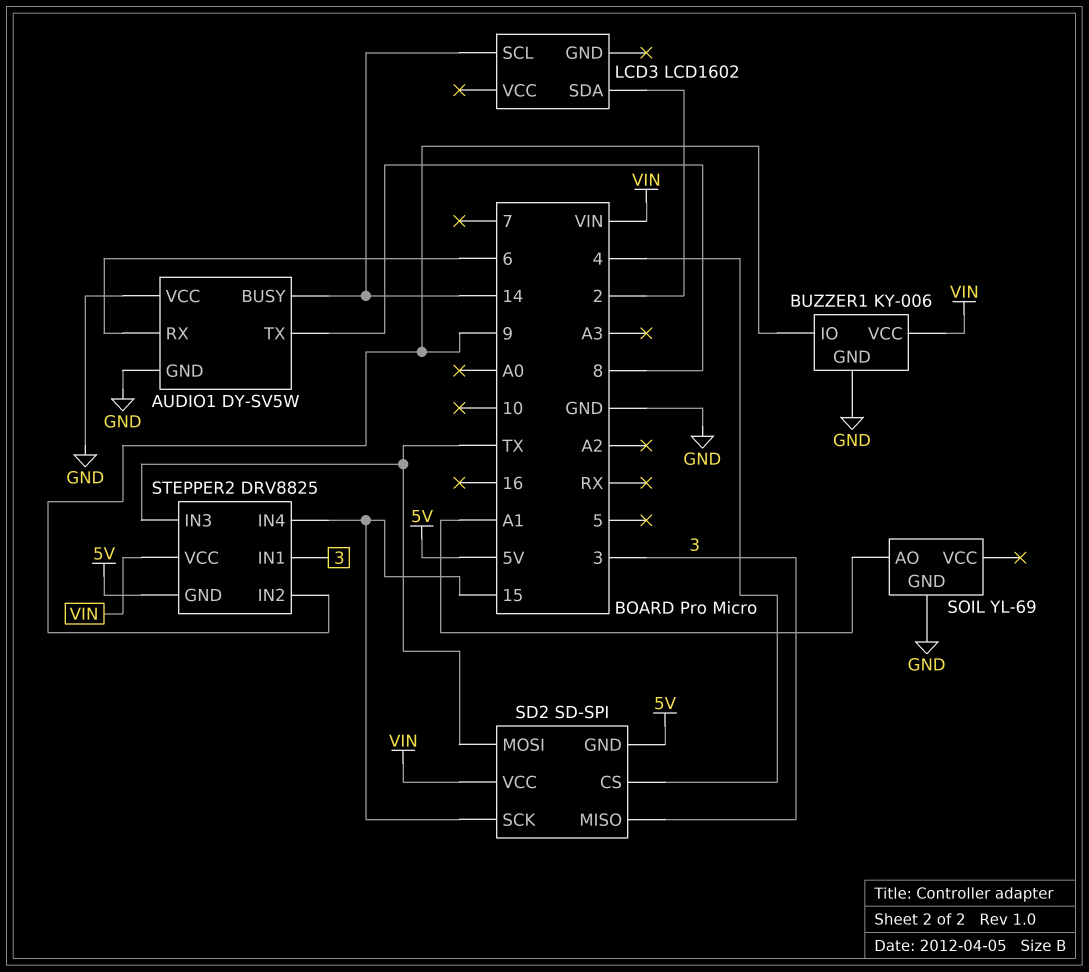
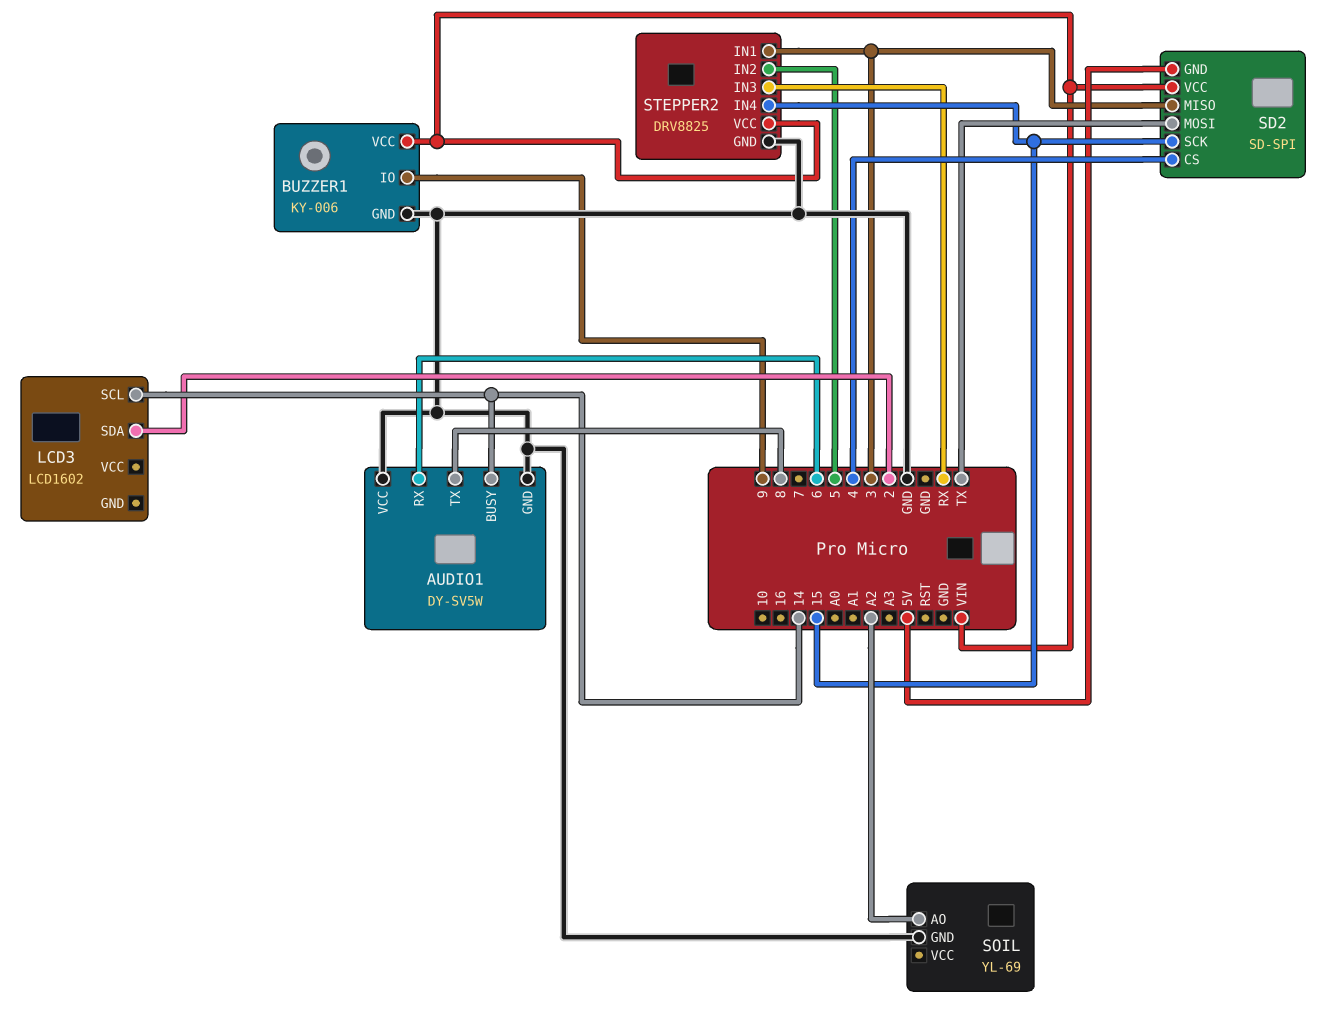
SOIL pin AO: A1 -> A2
STEPPER2 pin GND: 5V -> GND
STEPPER2 pin IN2: 9 -> 5
STEPPER2 pin IN3: TX -> RX

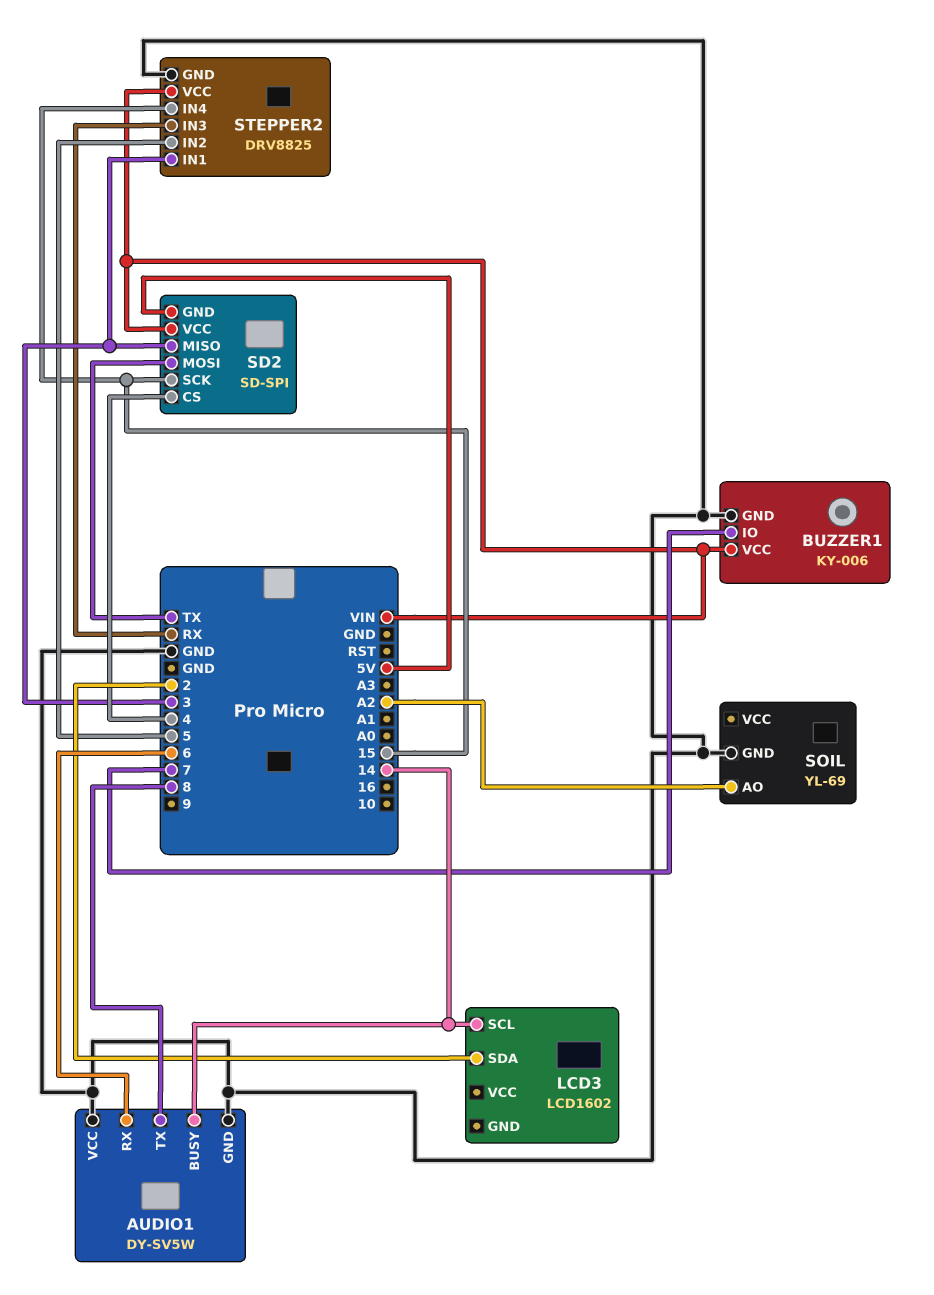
BUZZER1 pin IO: 9 -> 7

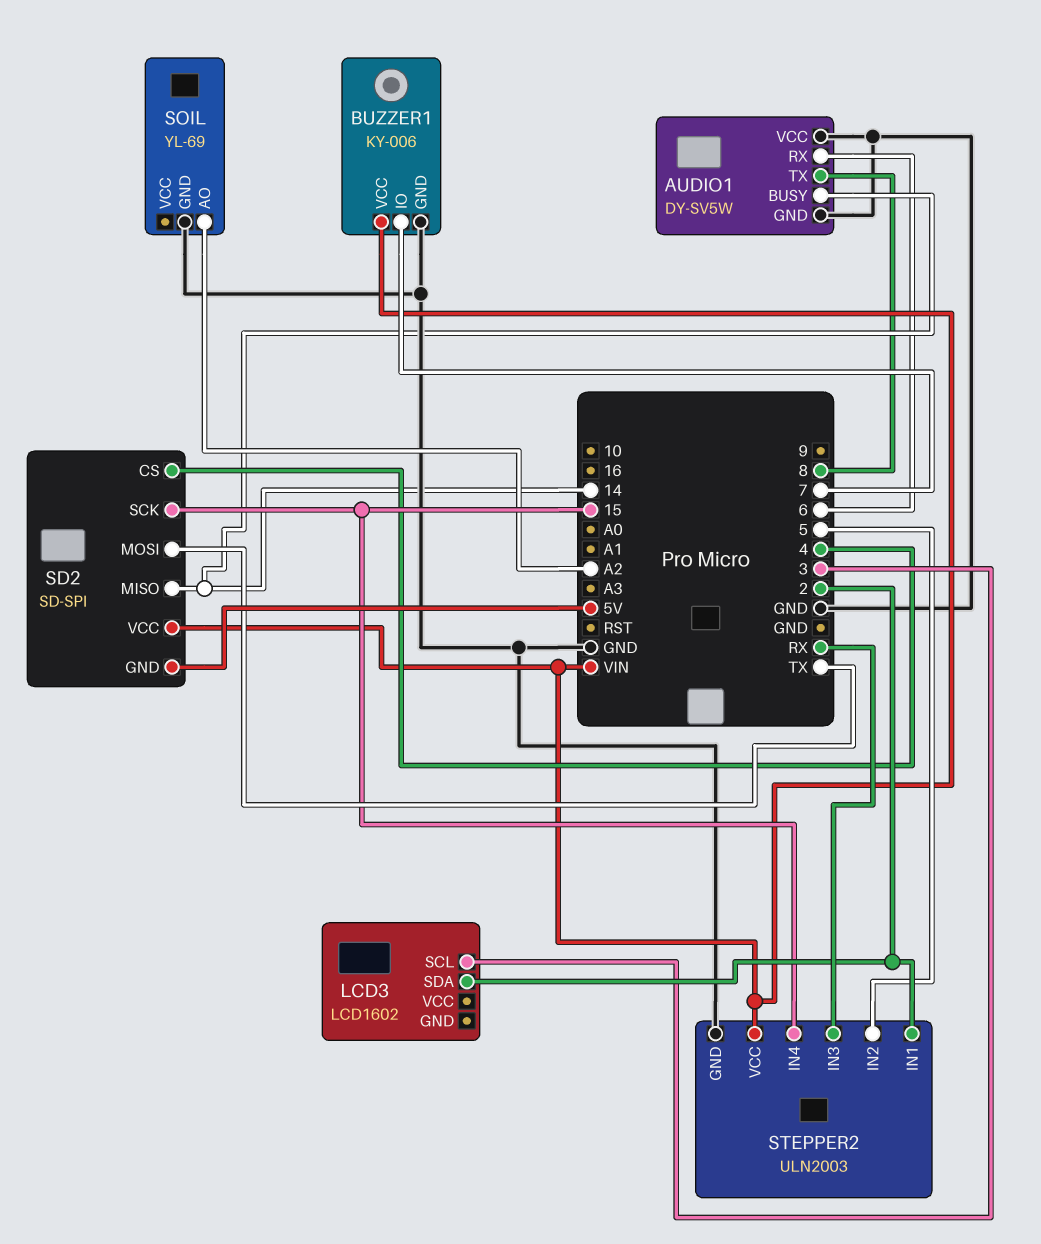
LCD3 pin SCL: 14 -> 3
SD2 pin MISO: 3 -> 14
STEPPER2: DRV8825 -> ULN2003
STEPPER2 pin IN1: 3 -> 2

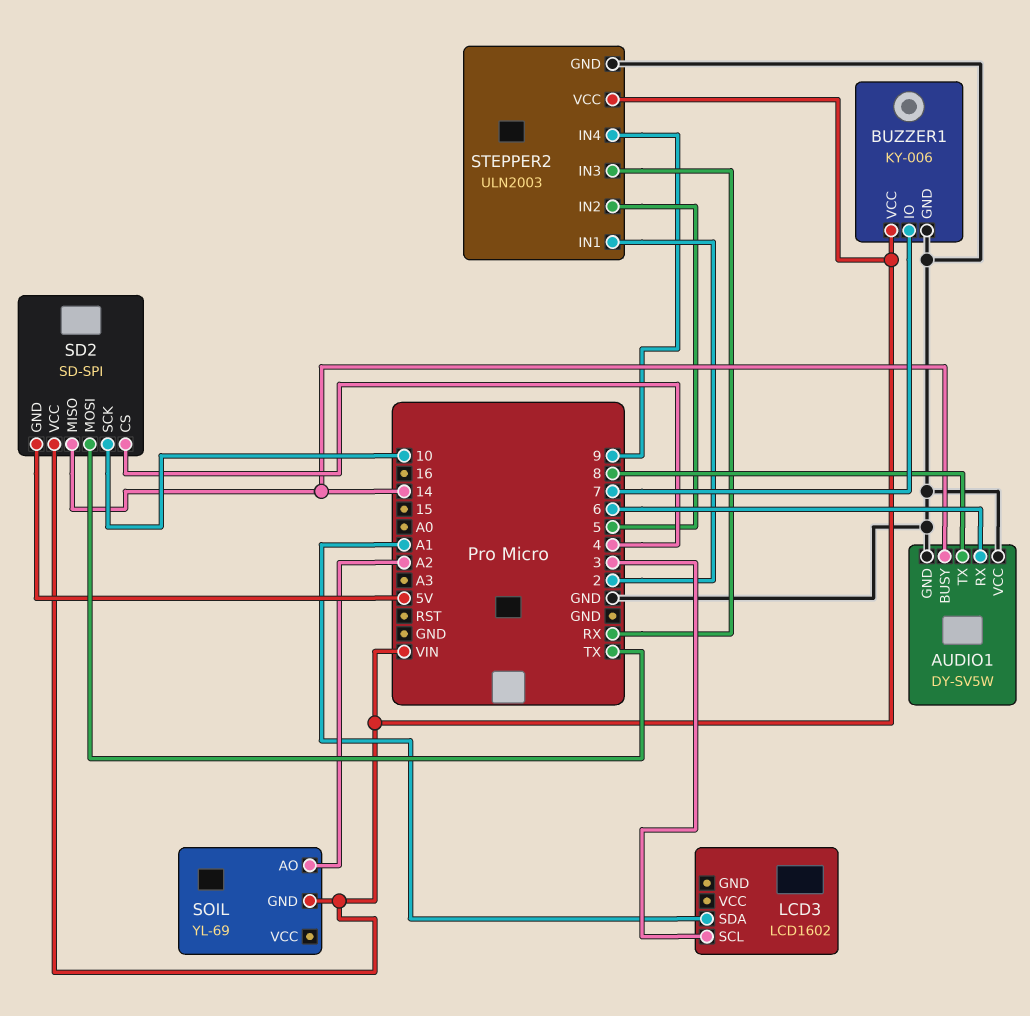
LCD3 pin SDA: 2 -> A1
SD2 pin SCK: 15 -> 10
SOIL pin GND: GND -> VIN
STEPPER2 pin IN4: 15 -> 9

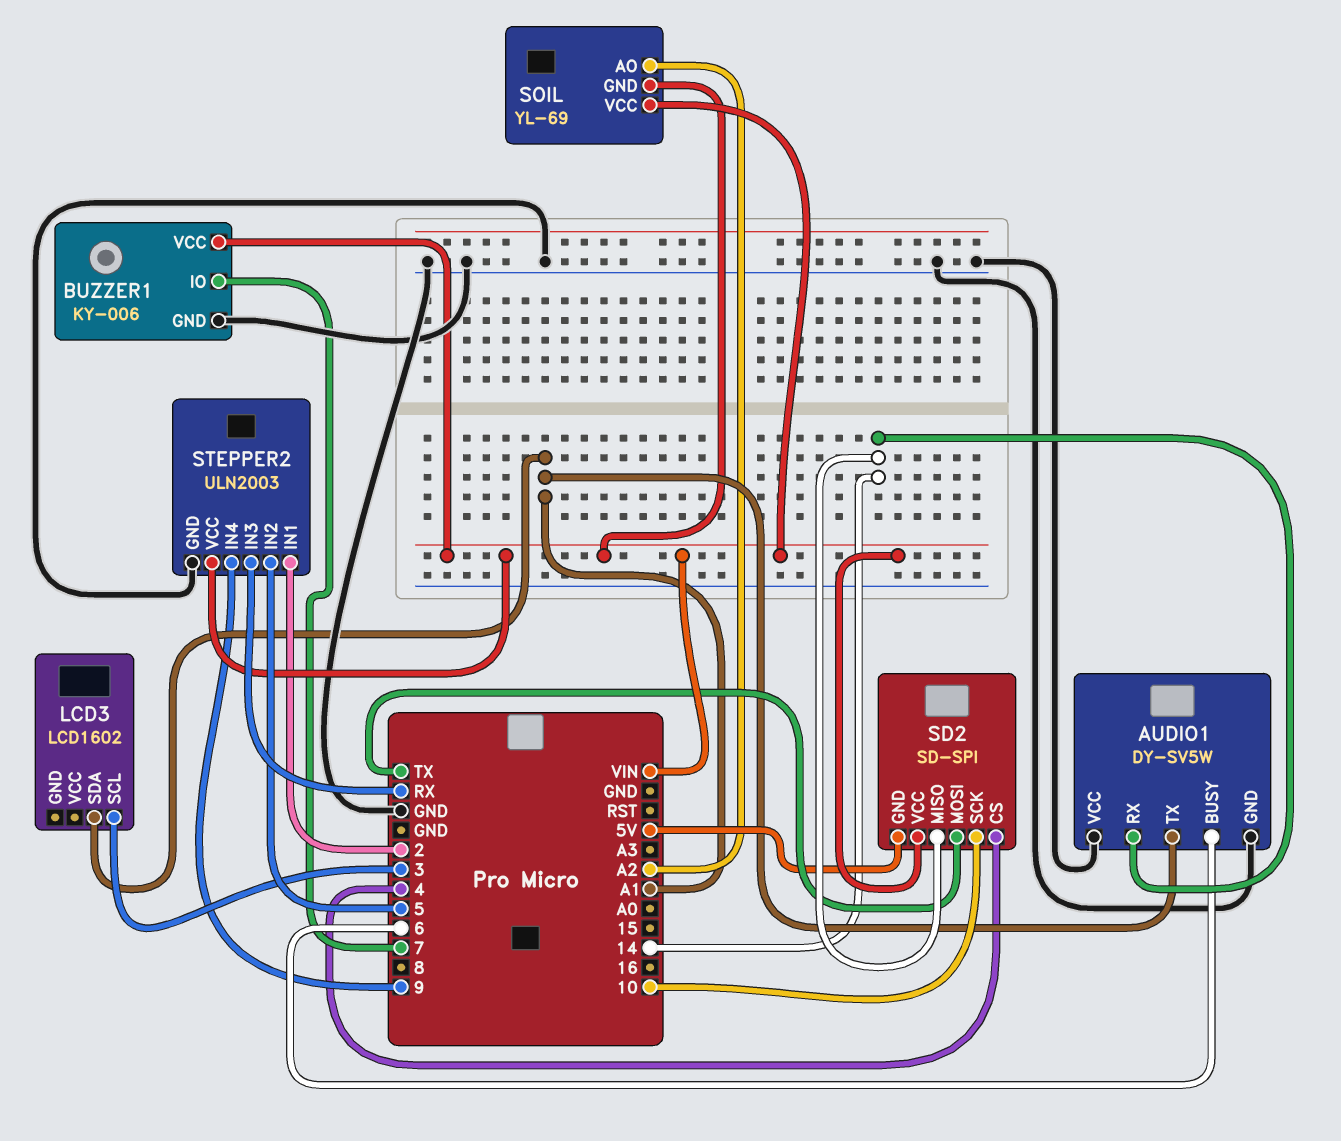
AUDIO1 pin BUSY: 14 -> 6
AUDIO1 pin RX: 6 -> 14
AUDIO1 pin TX: 8 -> A1
SOIL pin VCC: none -> VIN

